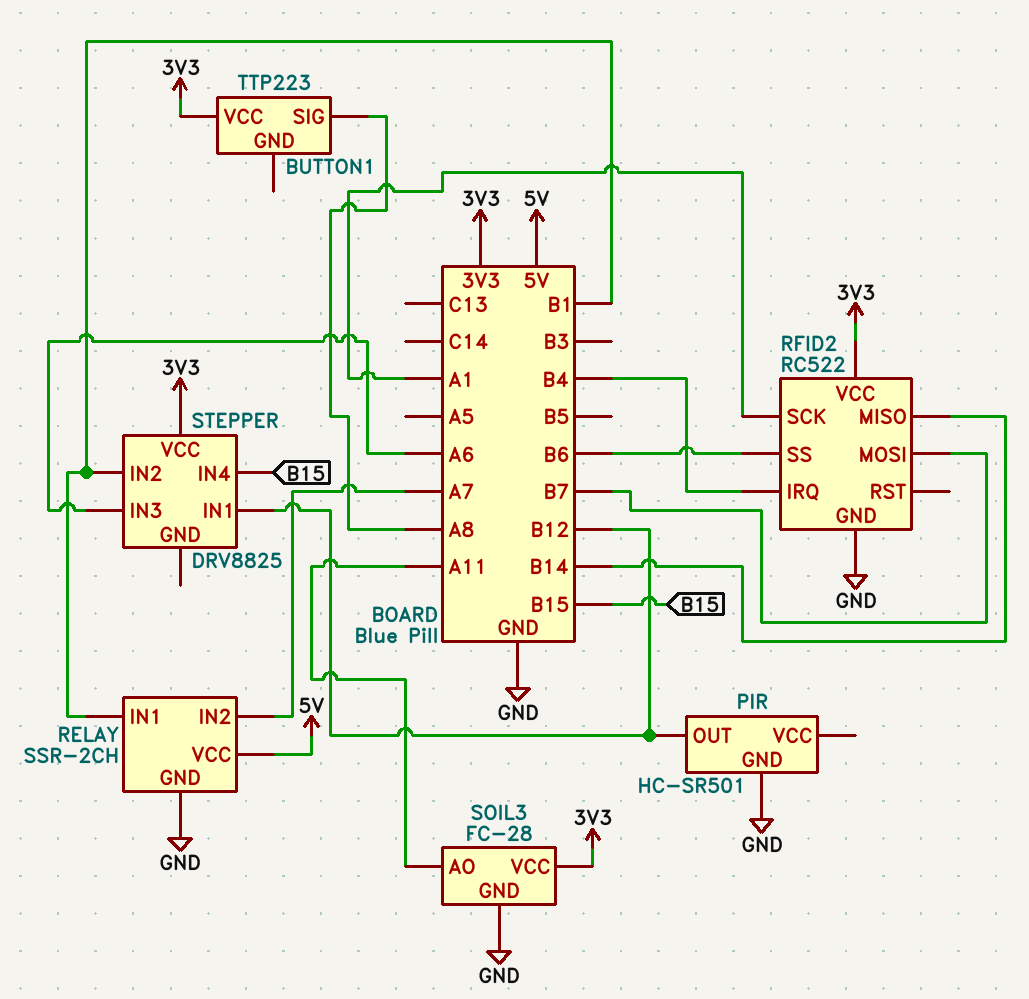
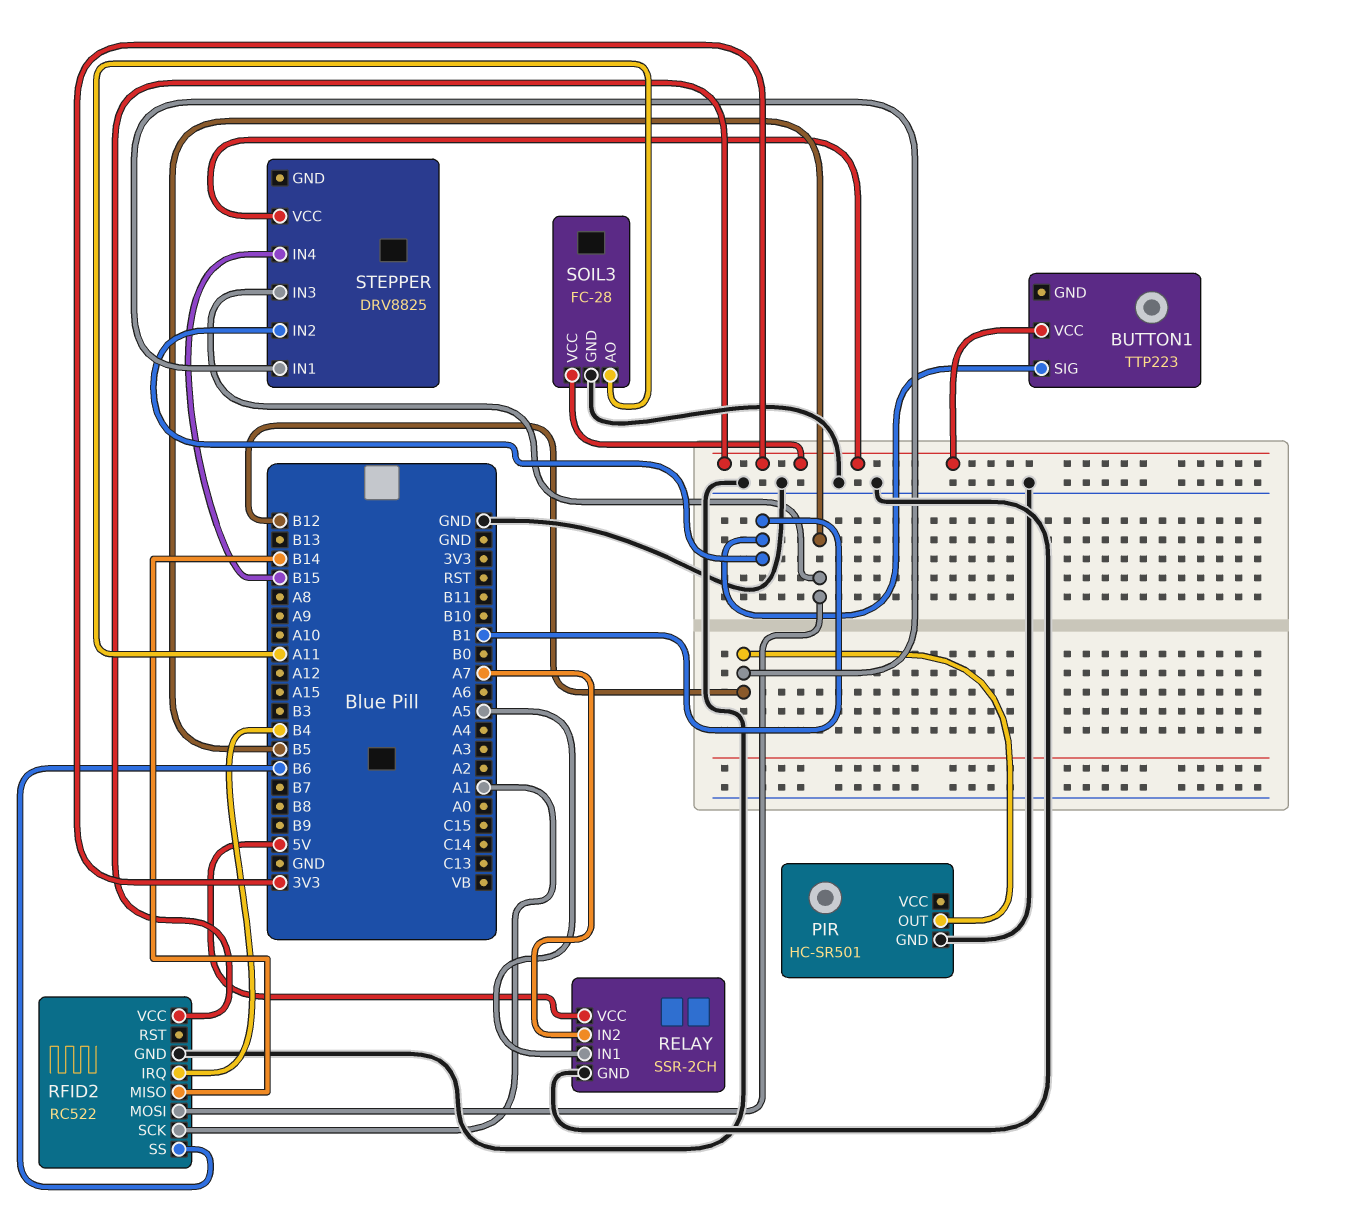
BUTTON1 pin SIG: A8 -> B1
RELAY pin IN1: B1 -> A5
RFID2 pin MOSI: B7 -> B5
STEPPER pin IN3: A6 -> B5

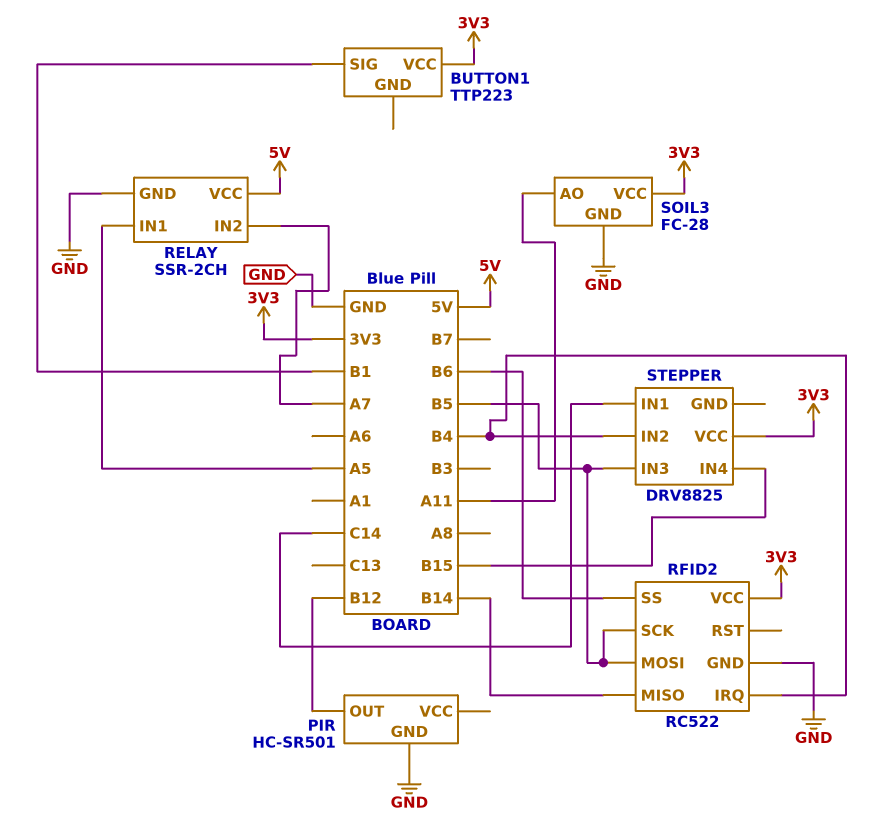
RFID2 pin SCK: A1 -> B5
STEPPER pin IN1: B12 -> C14
STEPPER pin IN2: B1 -> B4

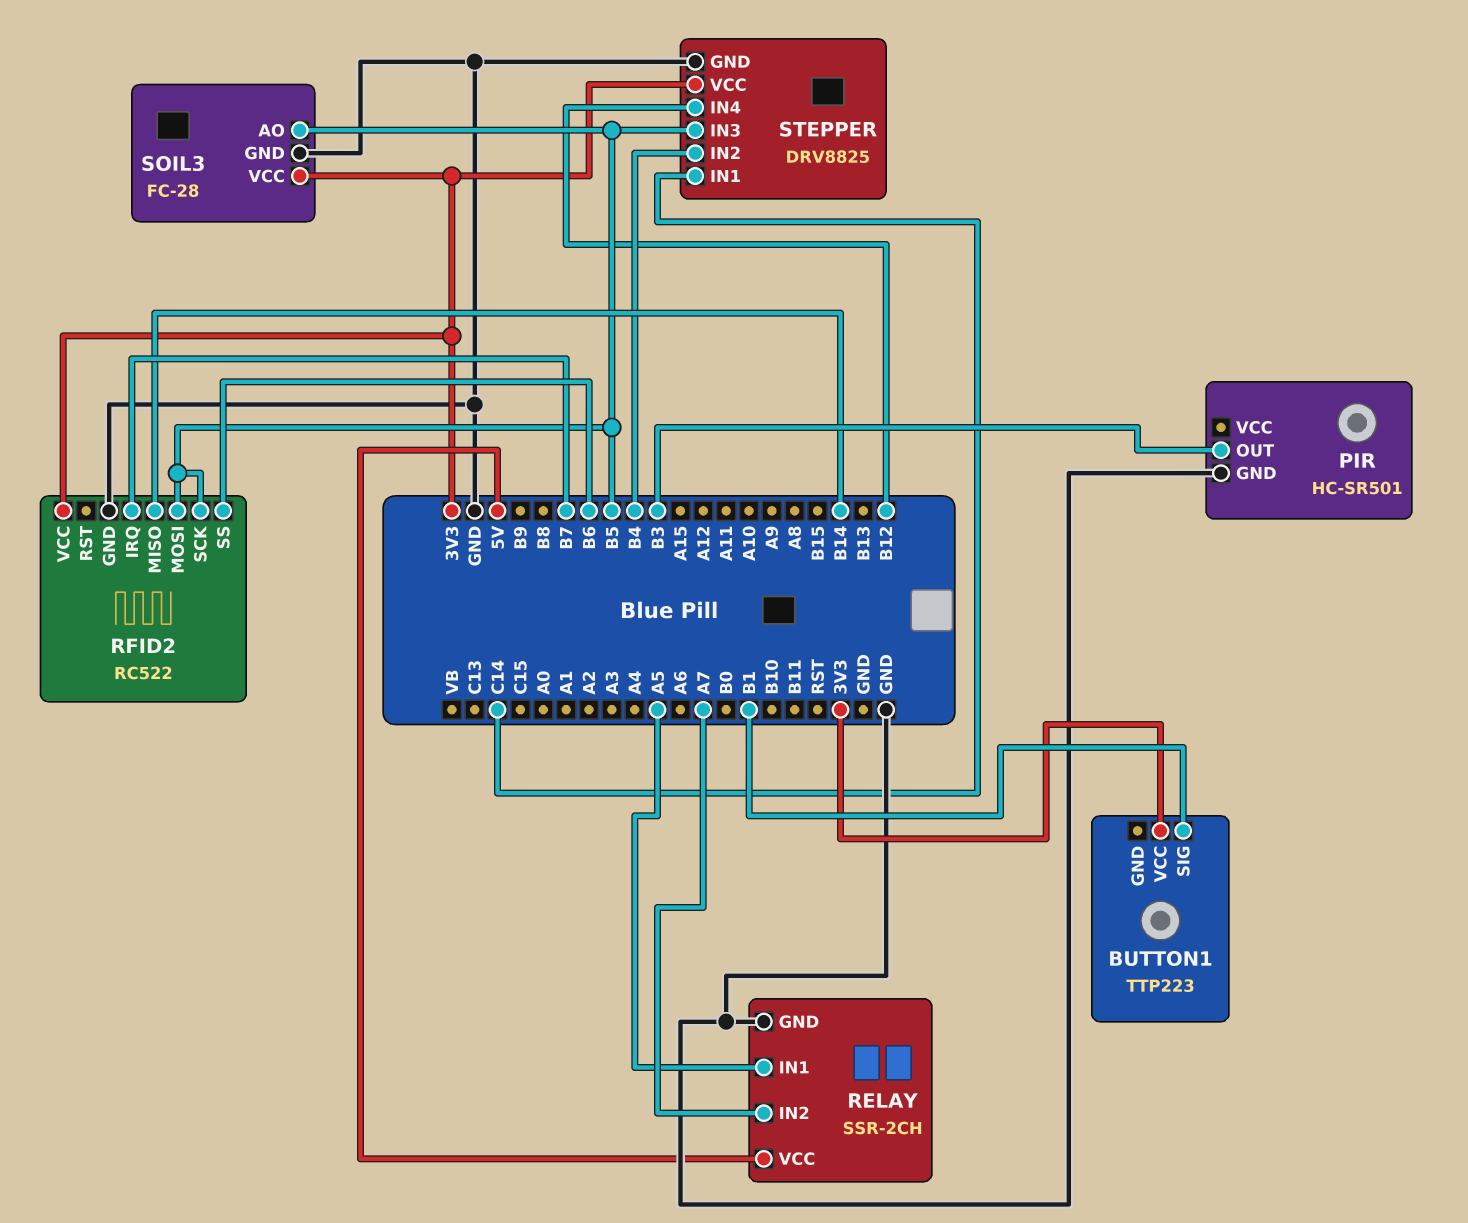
PIR pin OUT: B12 -> B3
RFID2 pin IRQ: B4 -> B7
SOIL3 pin AO: A11 -> B5
STEPPER pin GND: none -> GND
STEPPER pin IN4: B15 -> B12

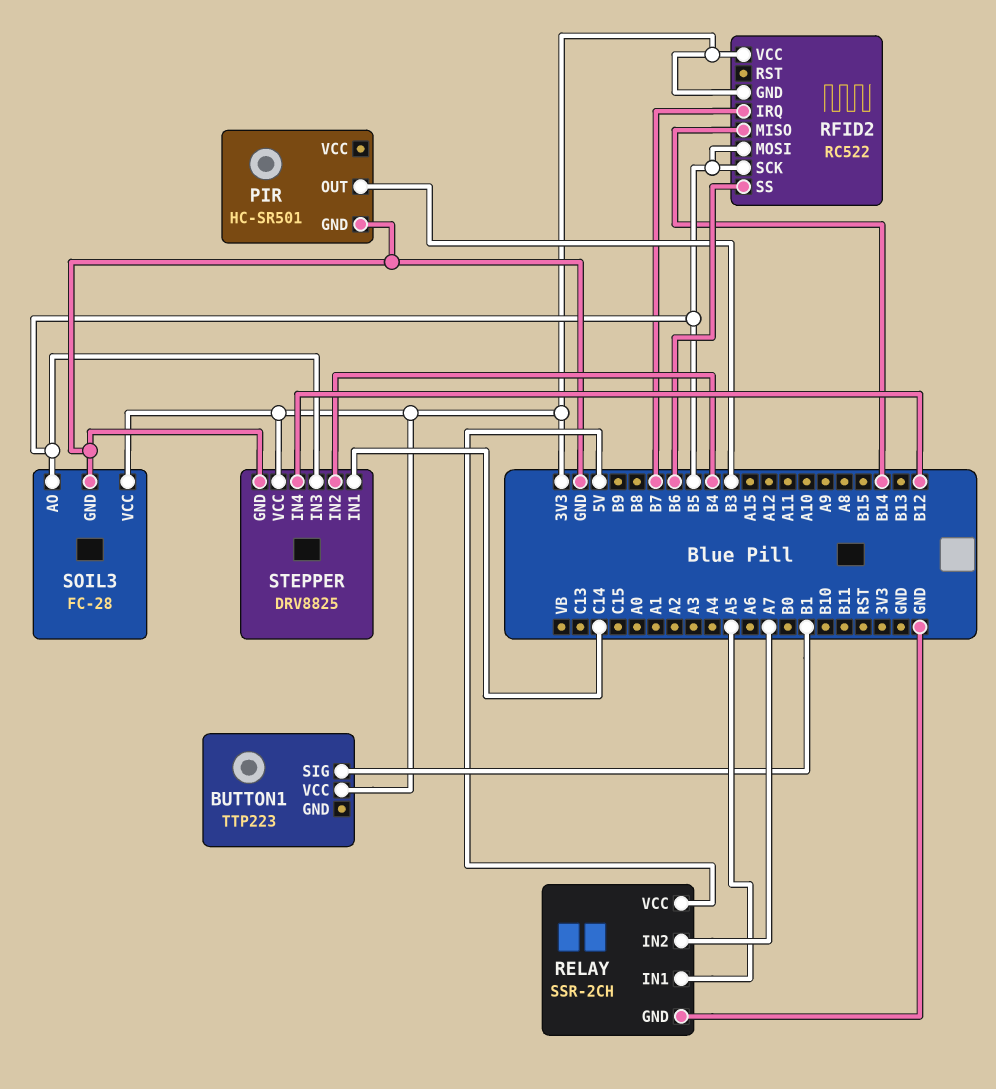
RFID2 pin GND: GND -> 3V3

